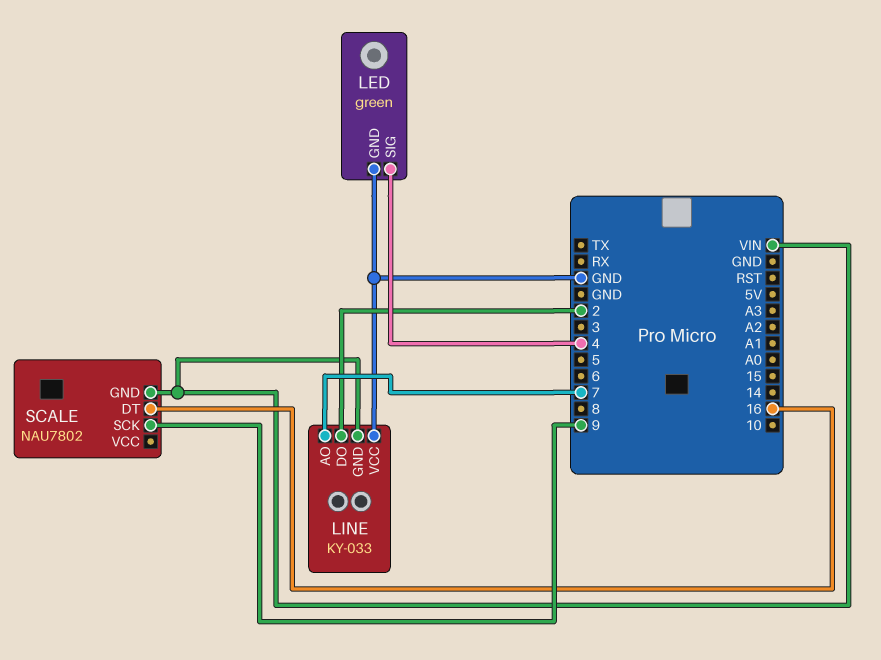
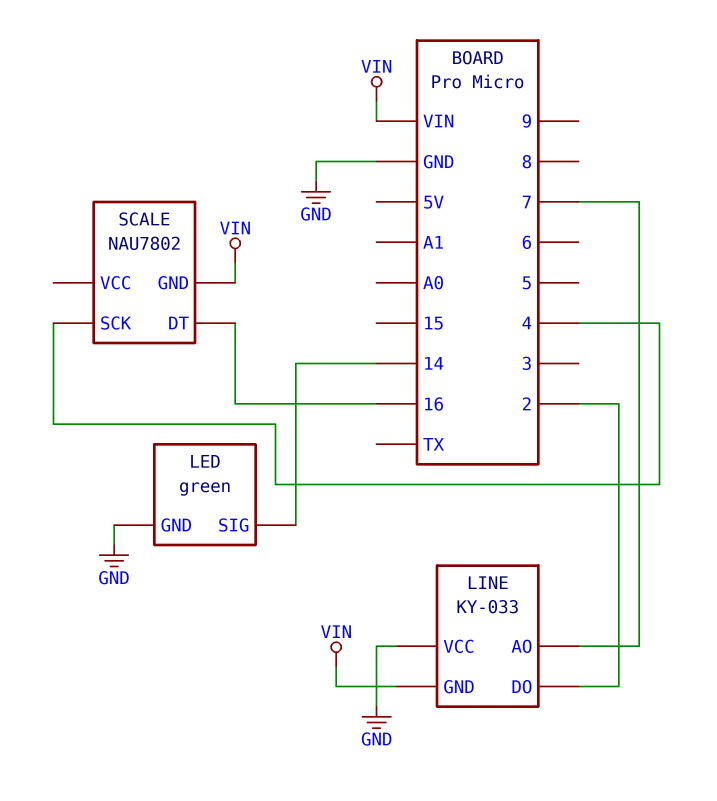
LED pin SIG: 4 -> 14
SCALE pin SCK: 9 -> 4

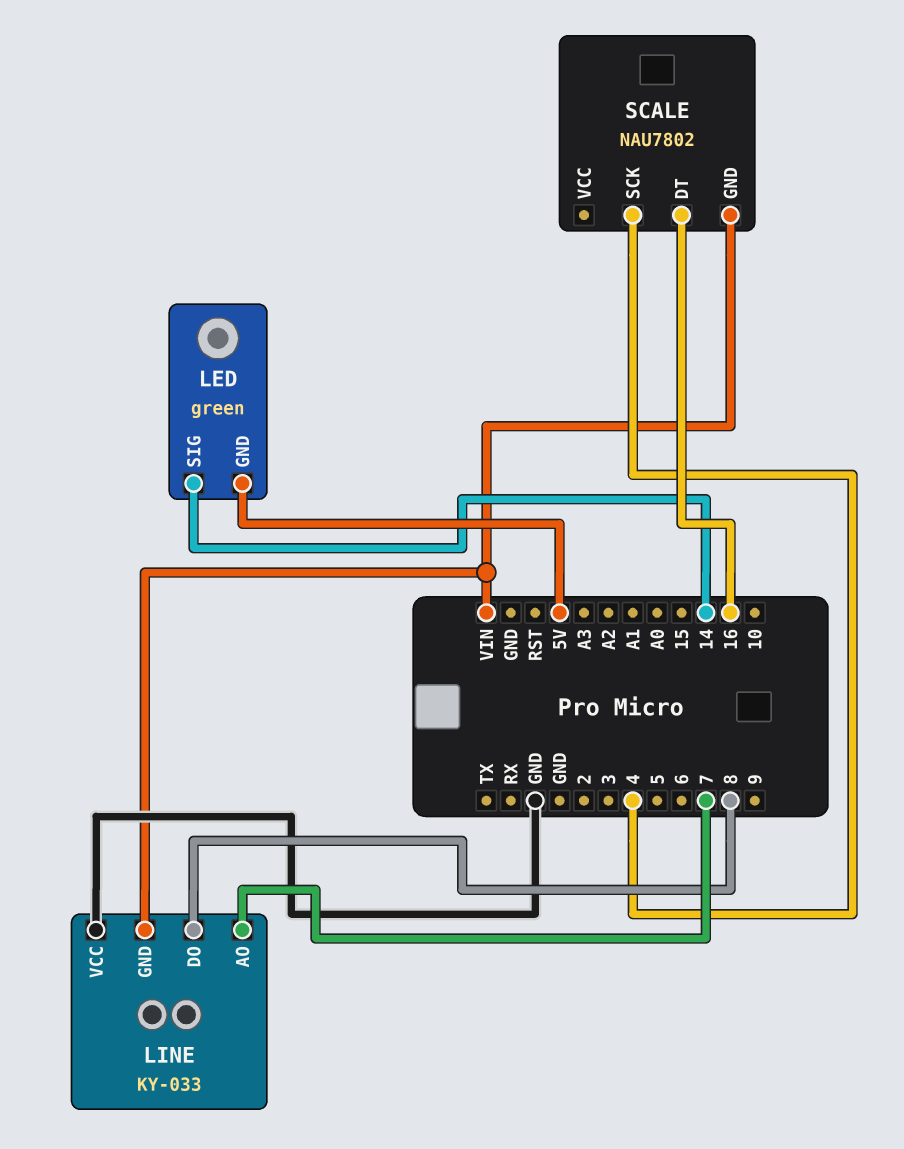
LED pin GND: GND -> 5V
LINE pin DO: 2 -> 8

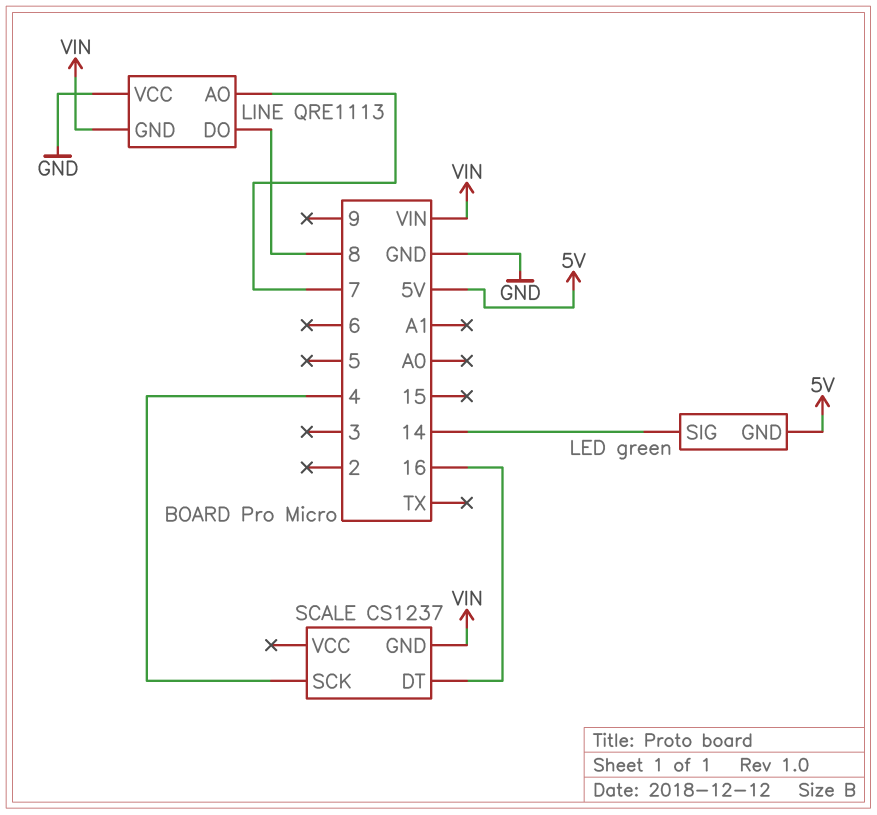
LINE: KY-033 -> QRE1113
SCALE: NAU7802 -> CS1237

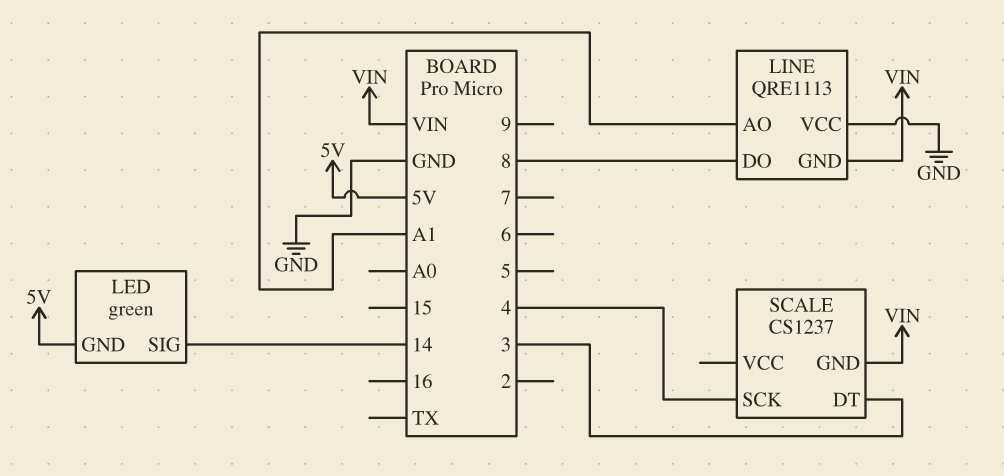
LINE pin AO: 7 -> A1
SCALE pin DT: 16 -> 3

